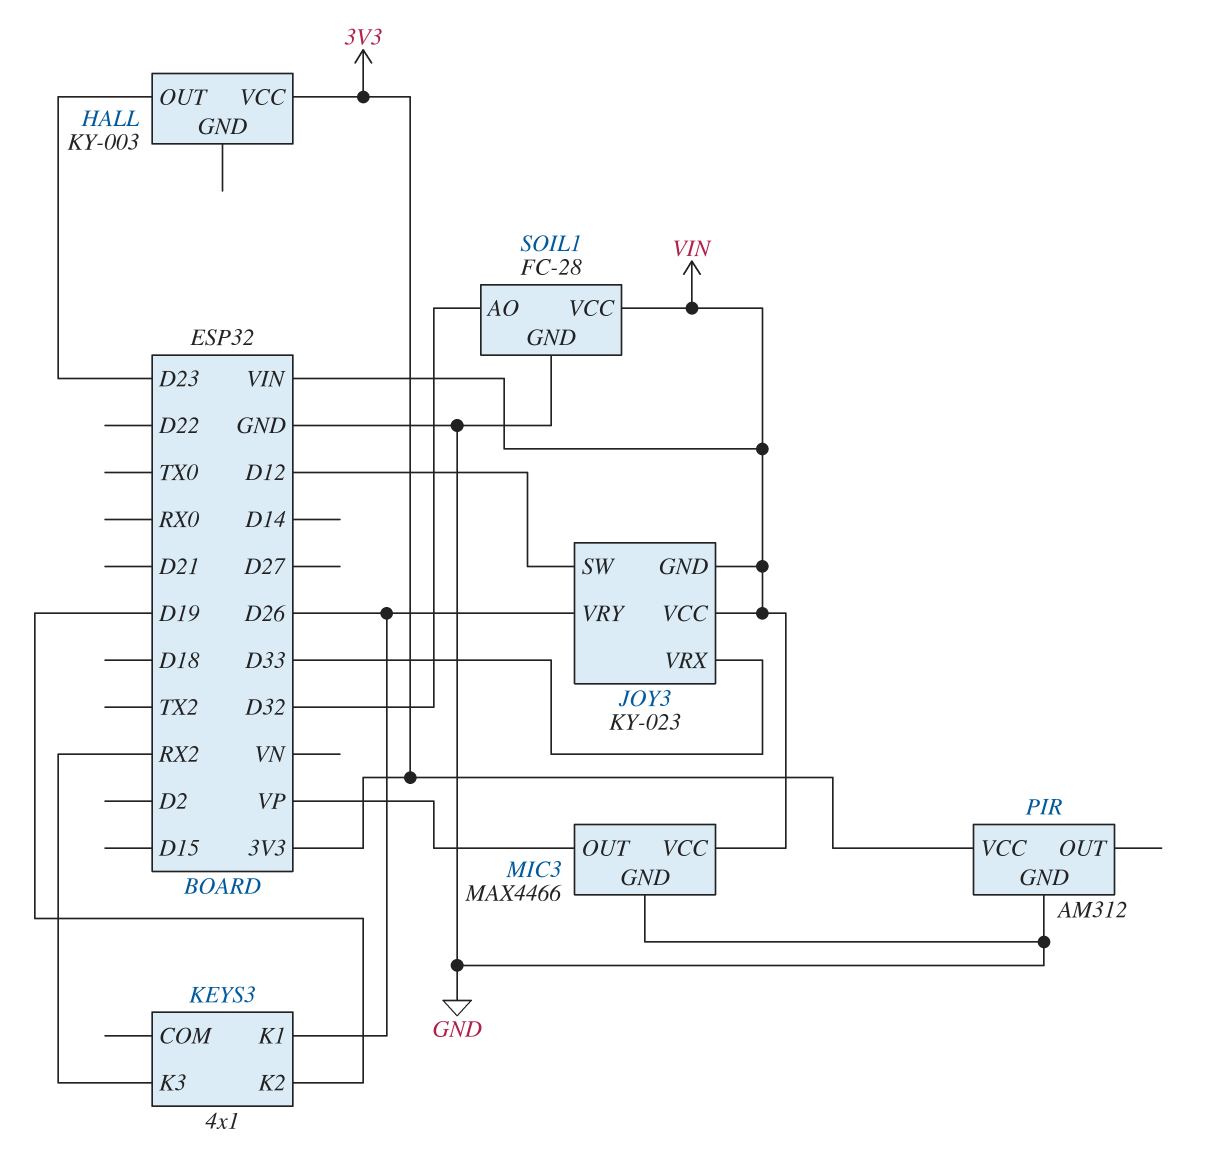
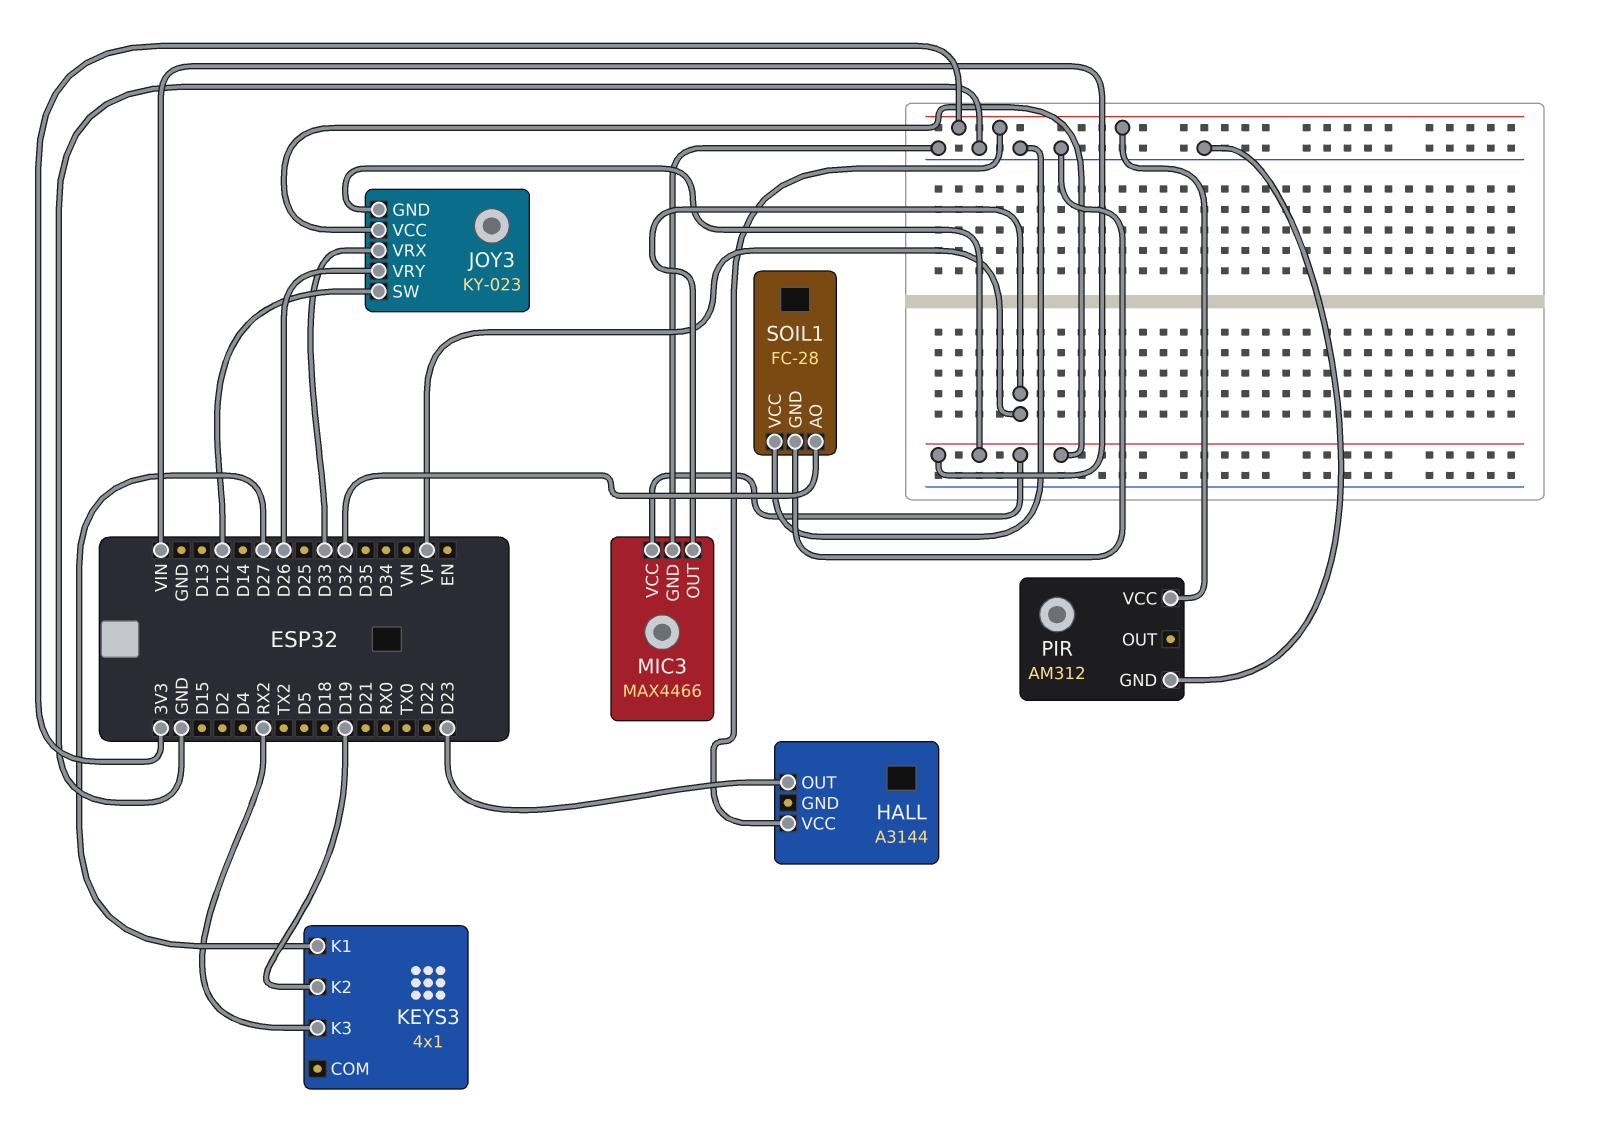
HALL: KY-003 -> A3144
KEYS3 pin K1: D26 -> D27
SOIL1 pin VCC: VIN -> GND

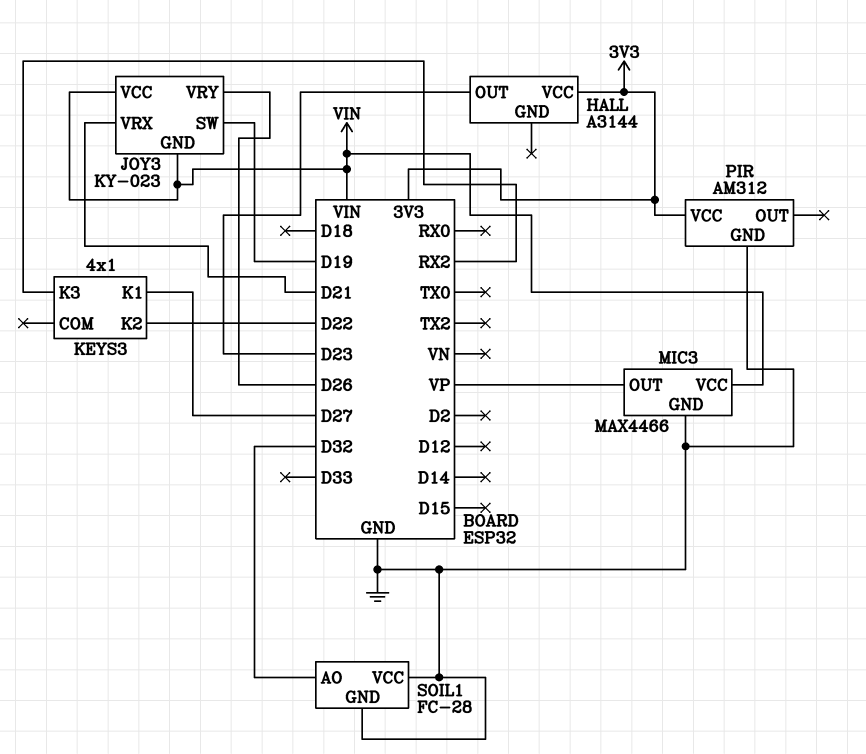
JOY3 pin SW: D12 -> D19
JOY3 pin VRX: D33 -> D21
KEYS3 pin K2: D19 -> D22

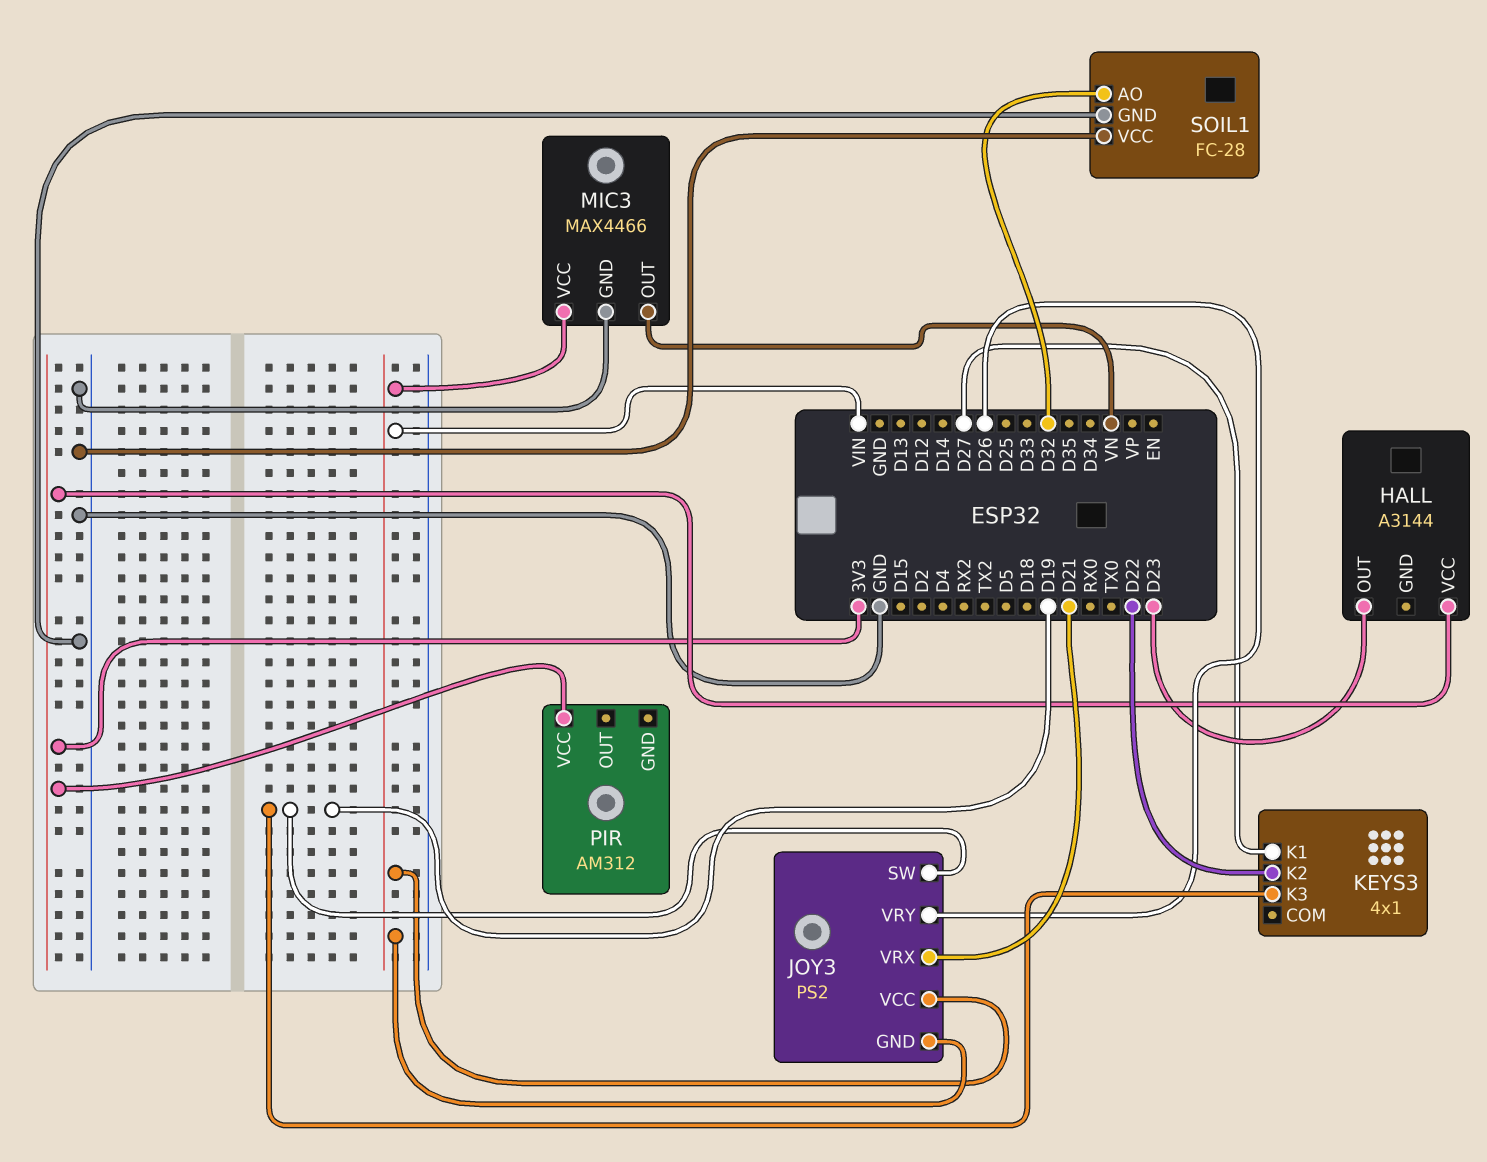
JOY3: KY-023 -> PS2
KEYS3 pin K3: RX2 -> D19
MIC3 pin OUT: VP -> VN
PIR pin GND: GND -> none

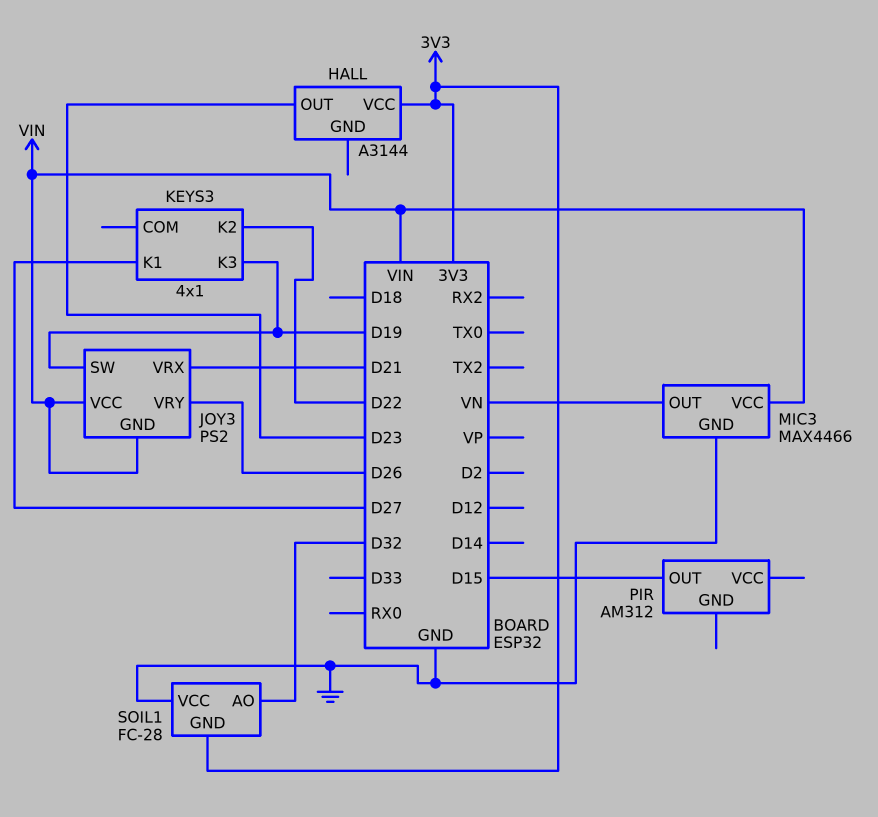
PIR pin OUT: none -> D15
PIR pin VCC: 3V3 -> none
SOIL1 pin GND: GND -> 3V3

